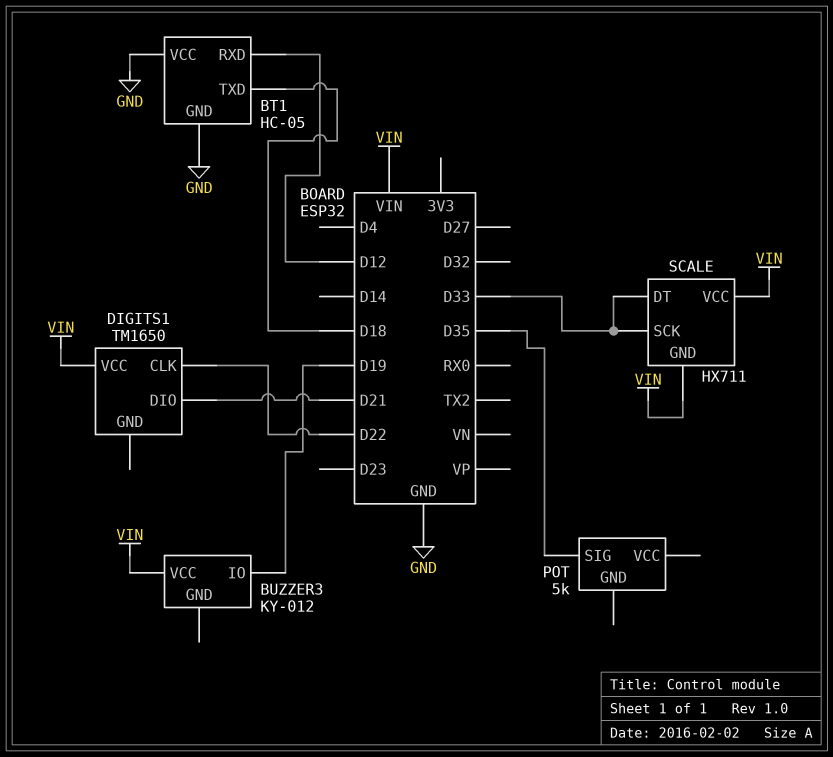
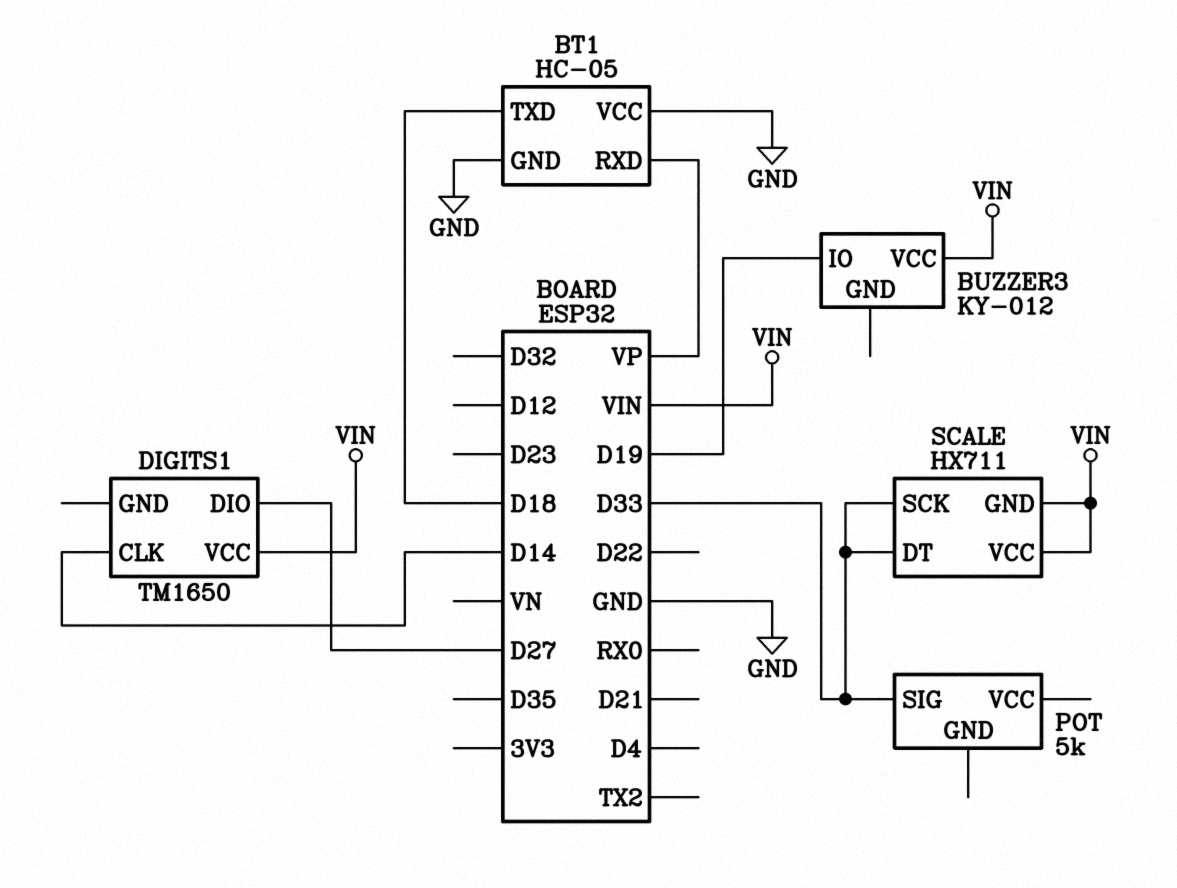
BT1 pin RXD: D12 -> VP
DIGITS1 pin CLK: D22 -> D14
DIGITS1 pin DIO: D21 -> D27
POT pin SIG: D35 -> D33

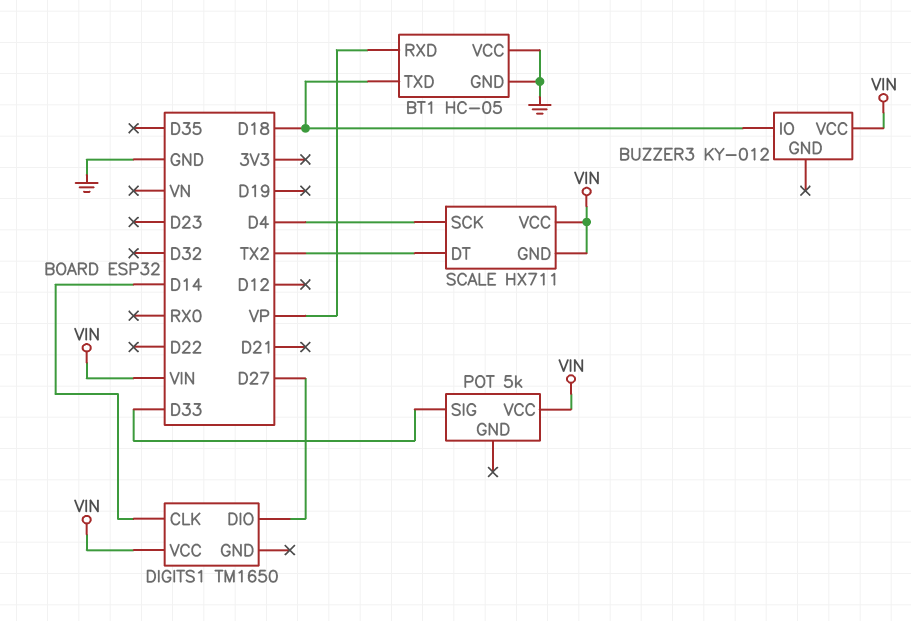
BUZZER3 pin IO: D19 -> D18
POT pin VCC: none -> VIN
SCALE pin DT: D33 -> TX2
SCALE pin SCK: D33 -> D4

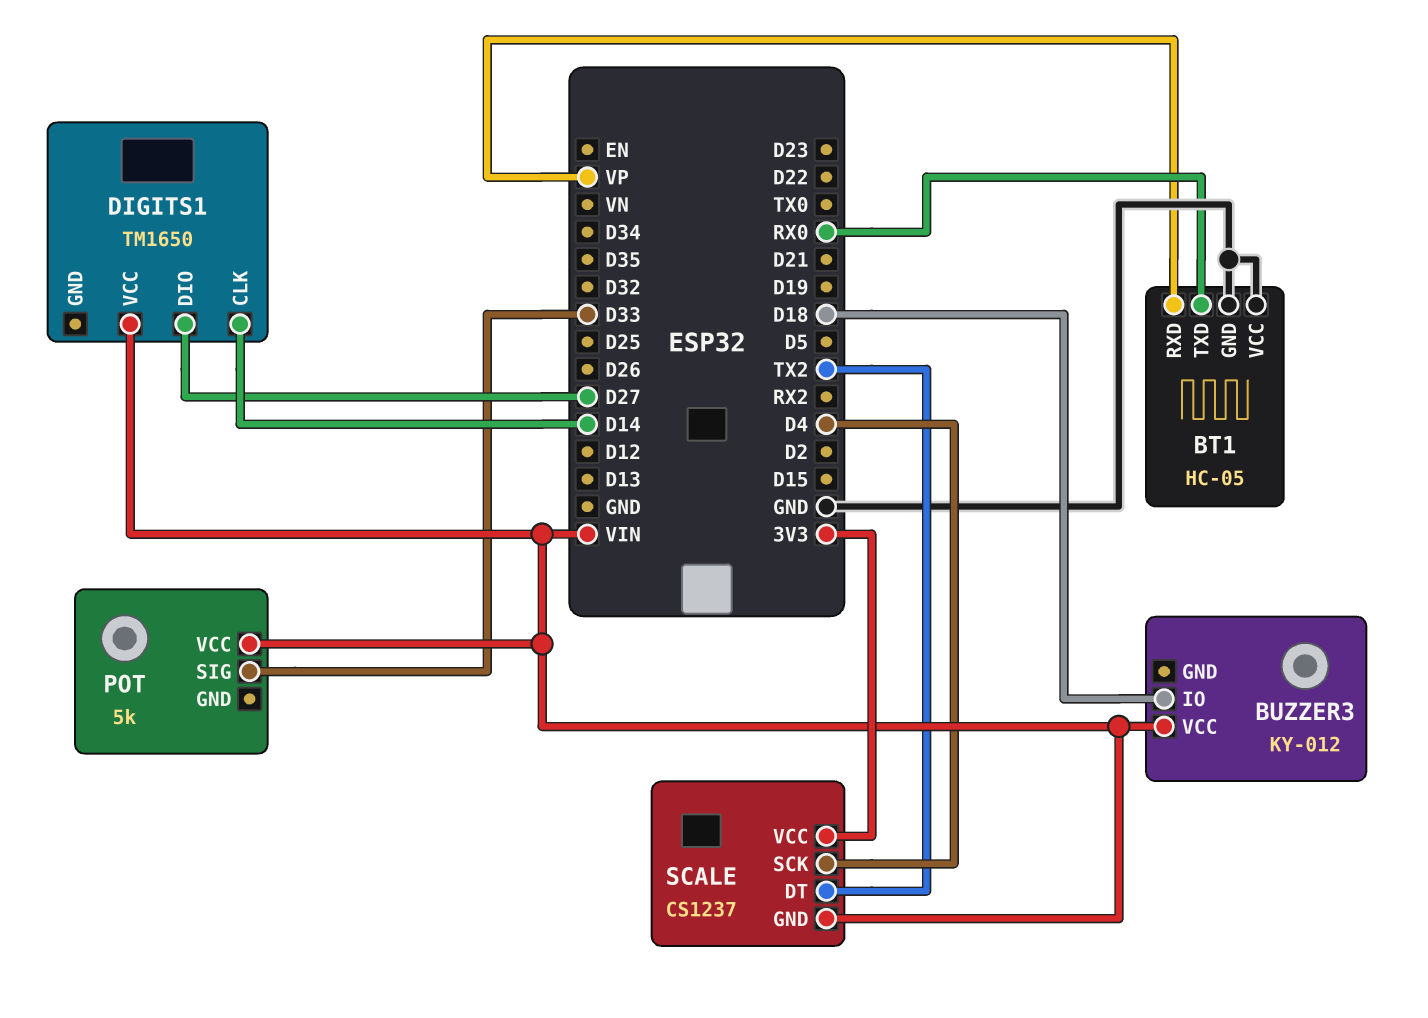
BT1 pin TXD: D18 -> RX0
SCALE: HX711 -> CS1237
SCALE pin VCC: VIN -> 3V3

